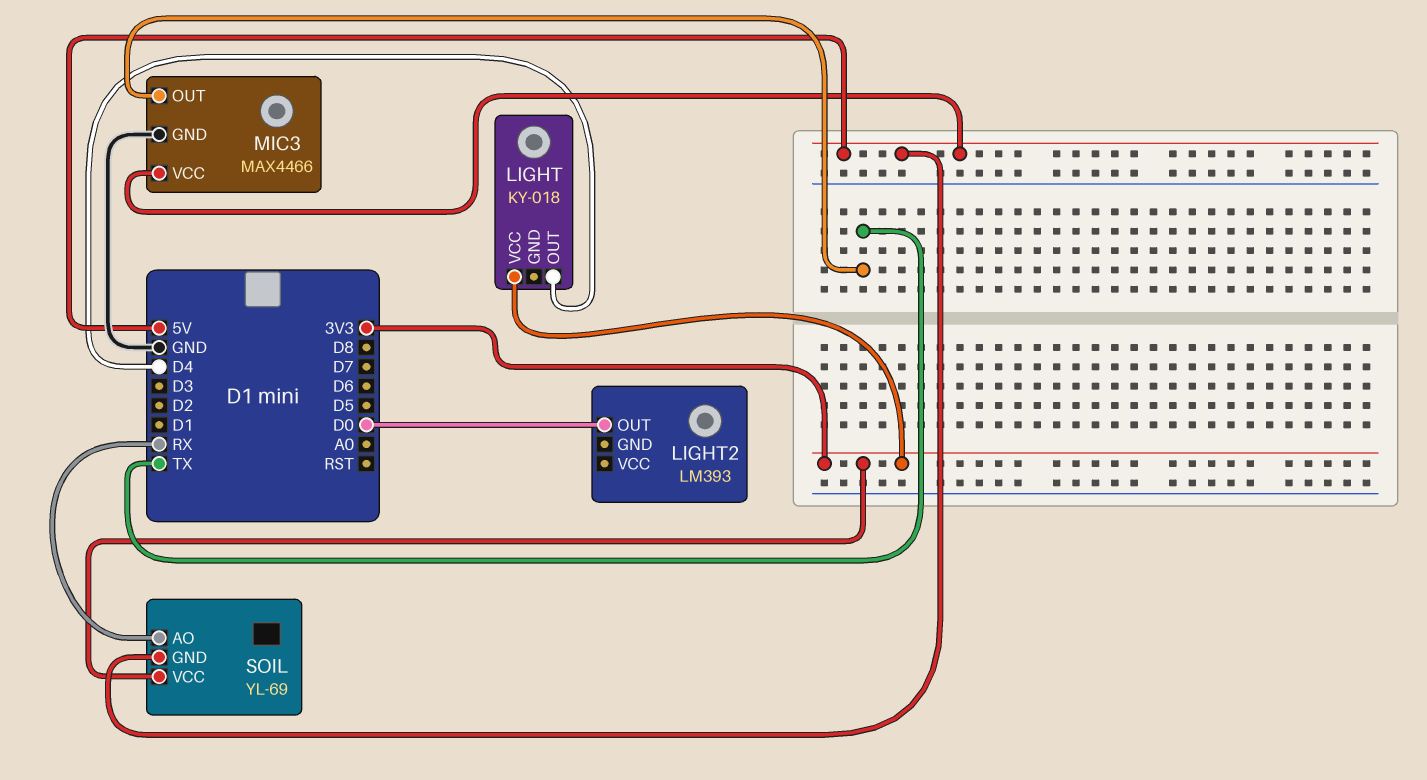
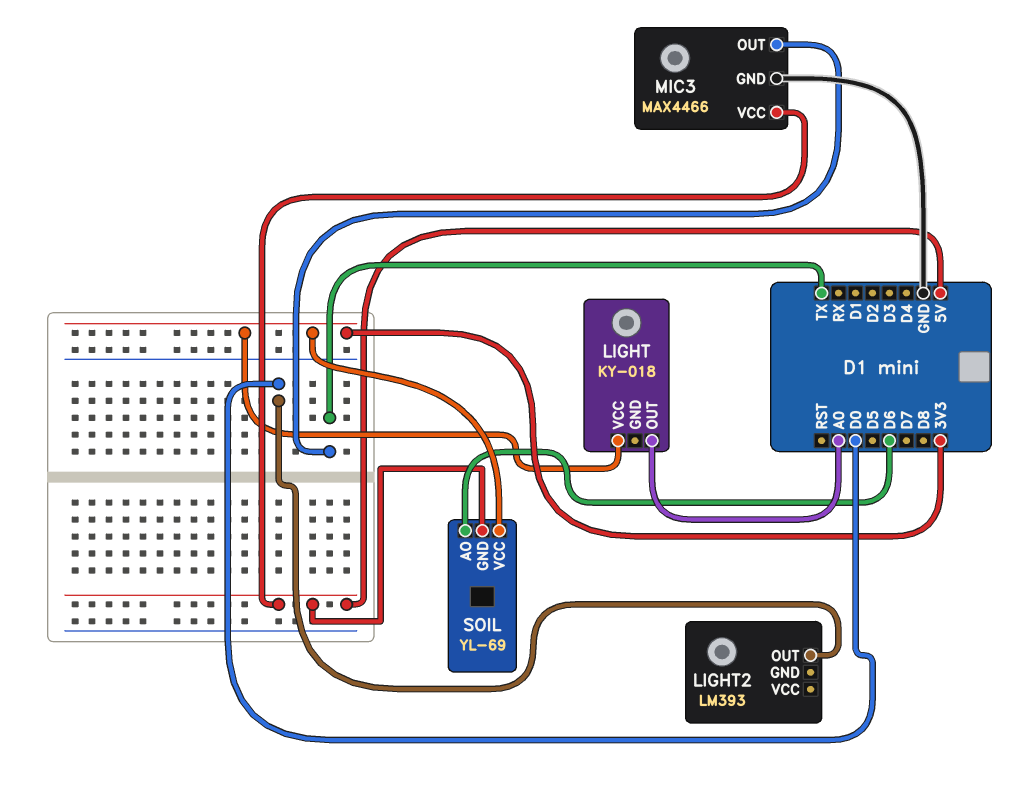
LIGHT pin OUT: D4 -> A0
SOIL pin AO: RX -> D6

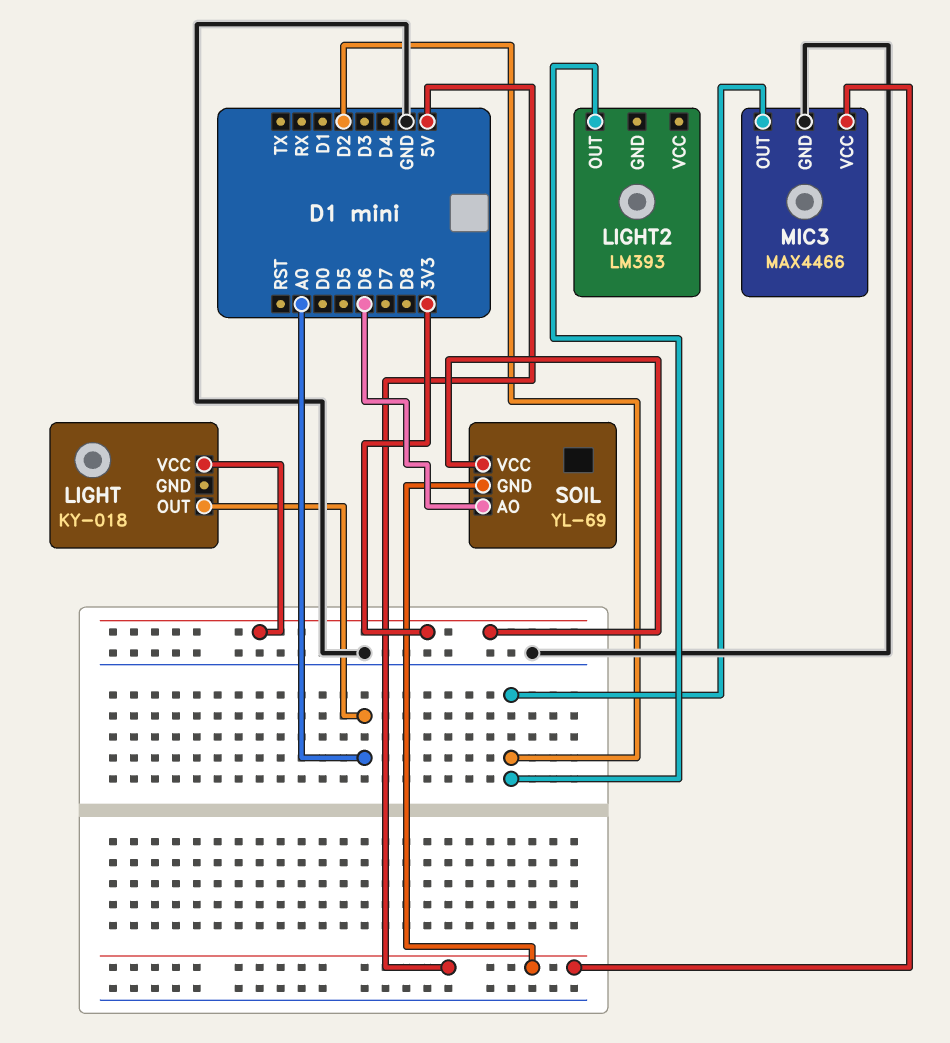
LIGHT2 pin OUT: D0 -> D2
MIC3 pin OUT: TX -> D2

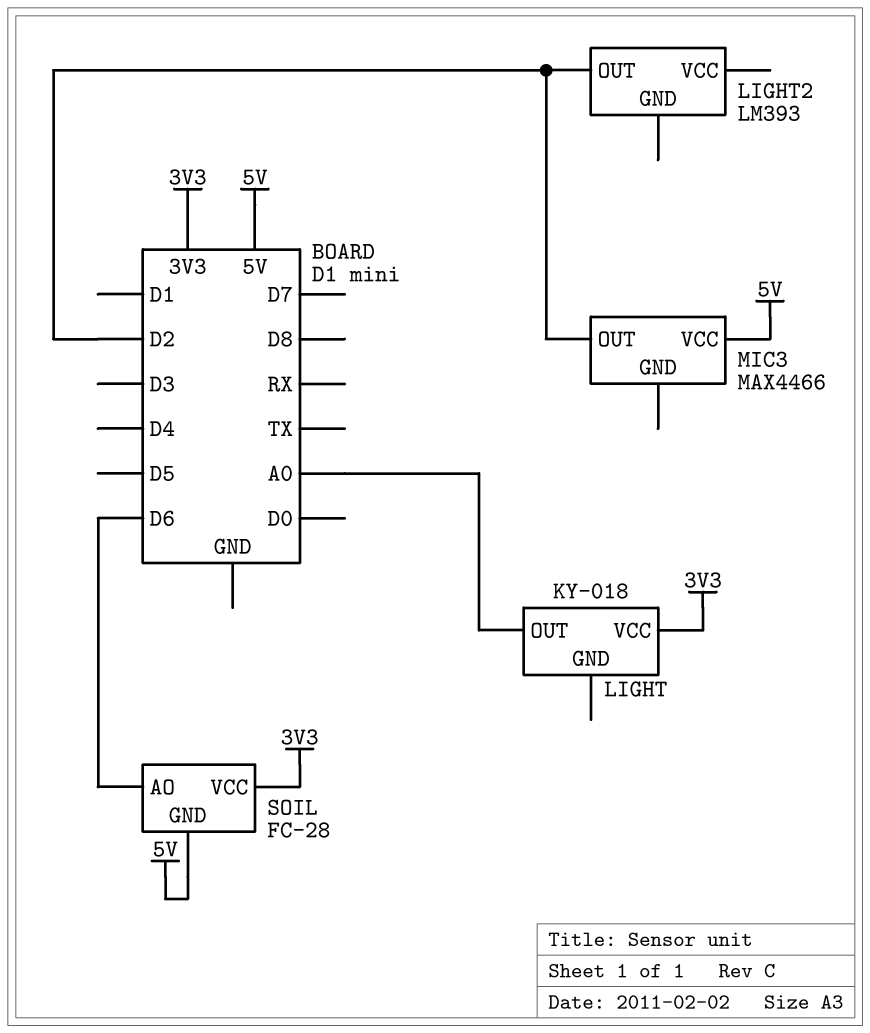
MIC3 pin GND: GND -> none
SOIL: YL-69 -> FC-28

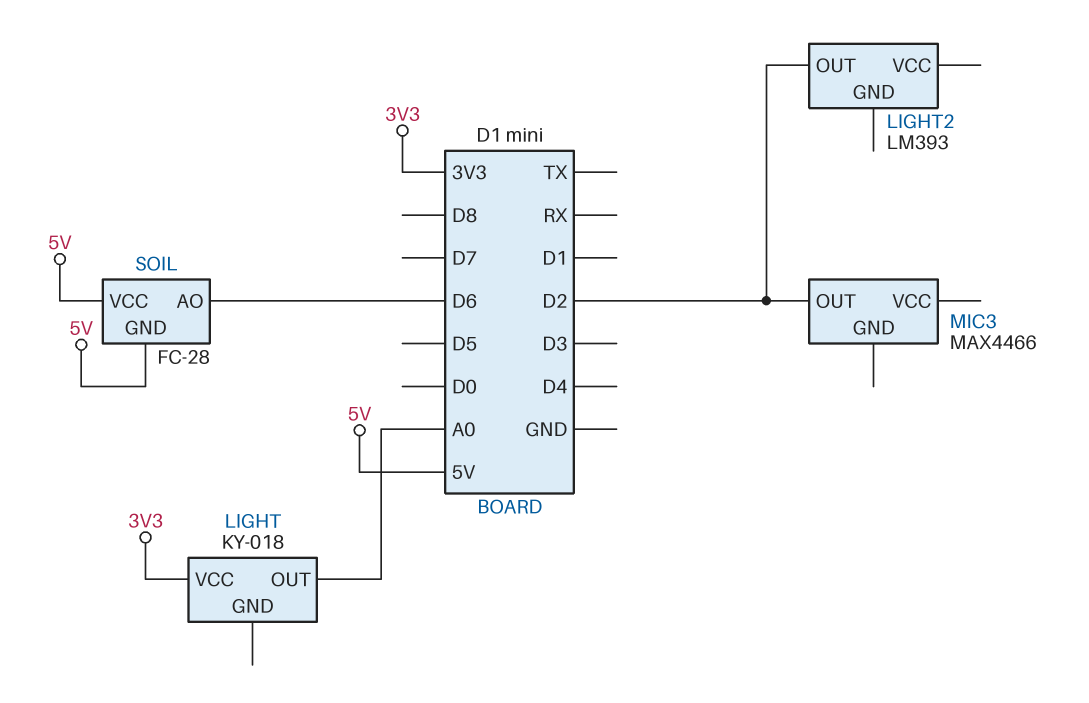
MIC3 pin VCC: 5V -> none
SOIL pin VCC: 3V3 -> 5V

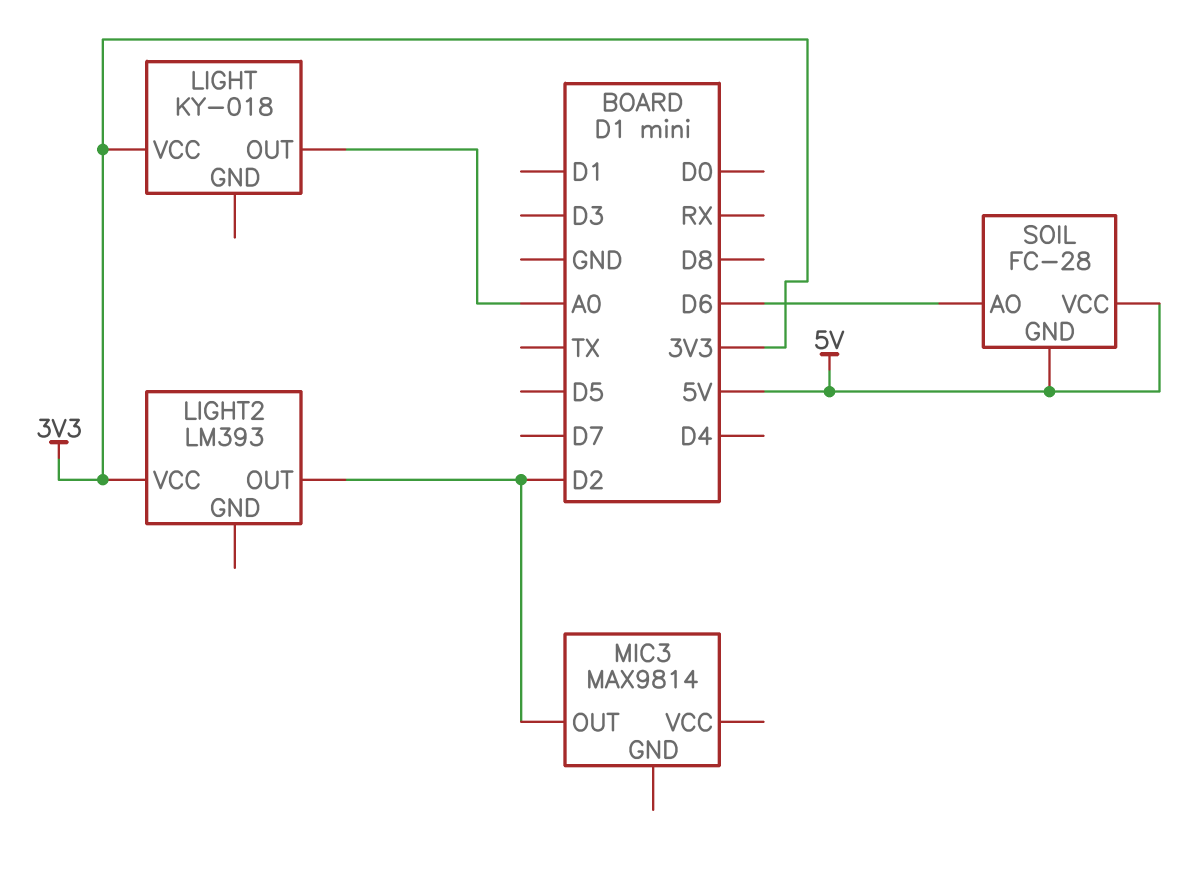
LIGHT2 pin VCC: none -> 3V3
MIC3: MAX4466 -> MAX9814

